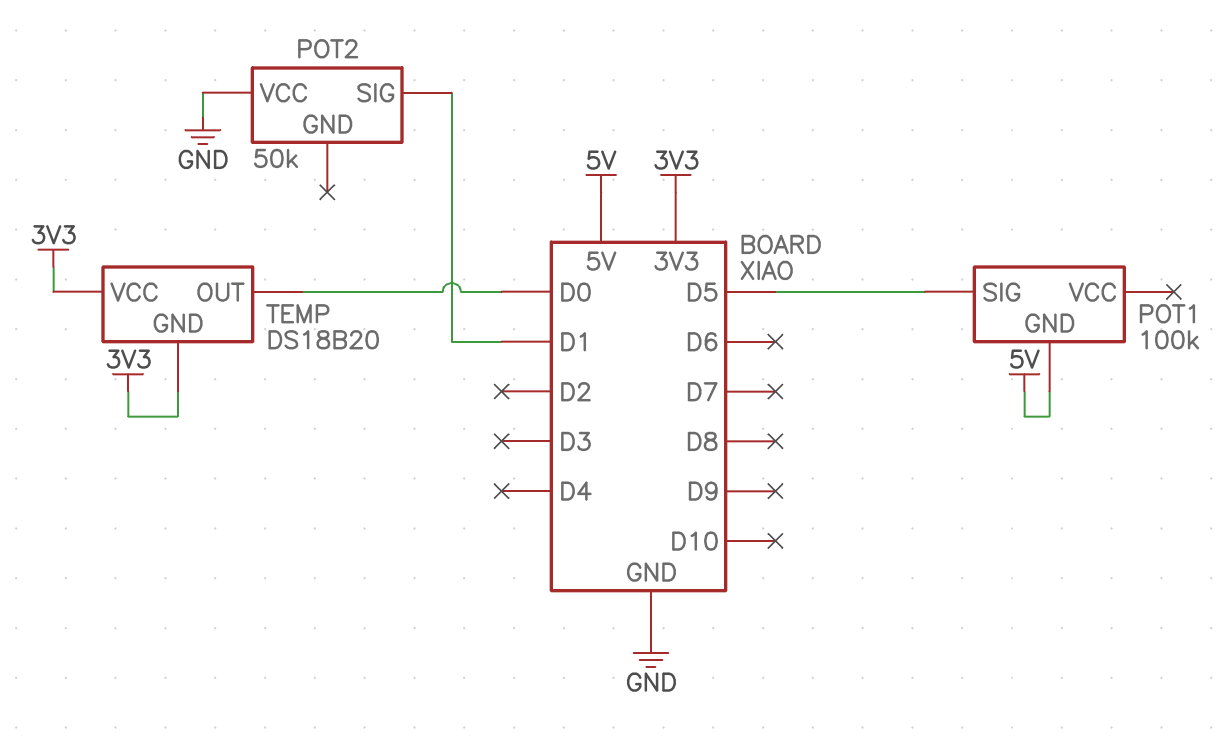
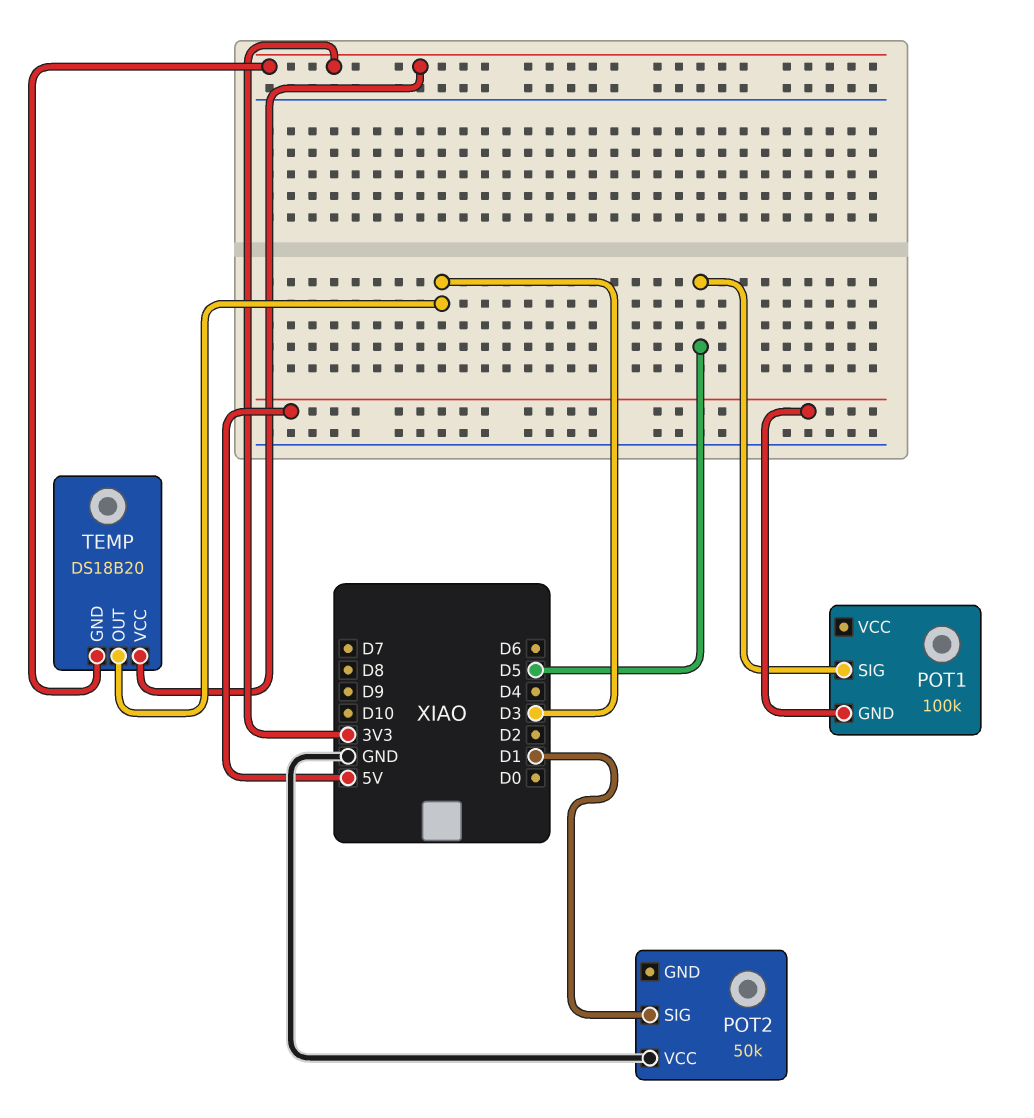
TEMP pin OUT: D0 -> D3

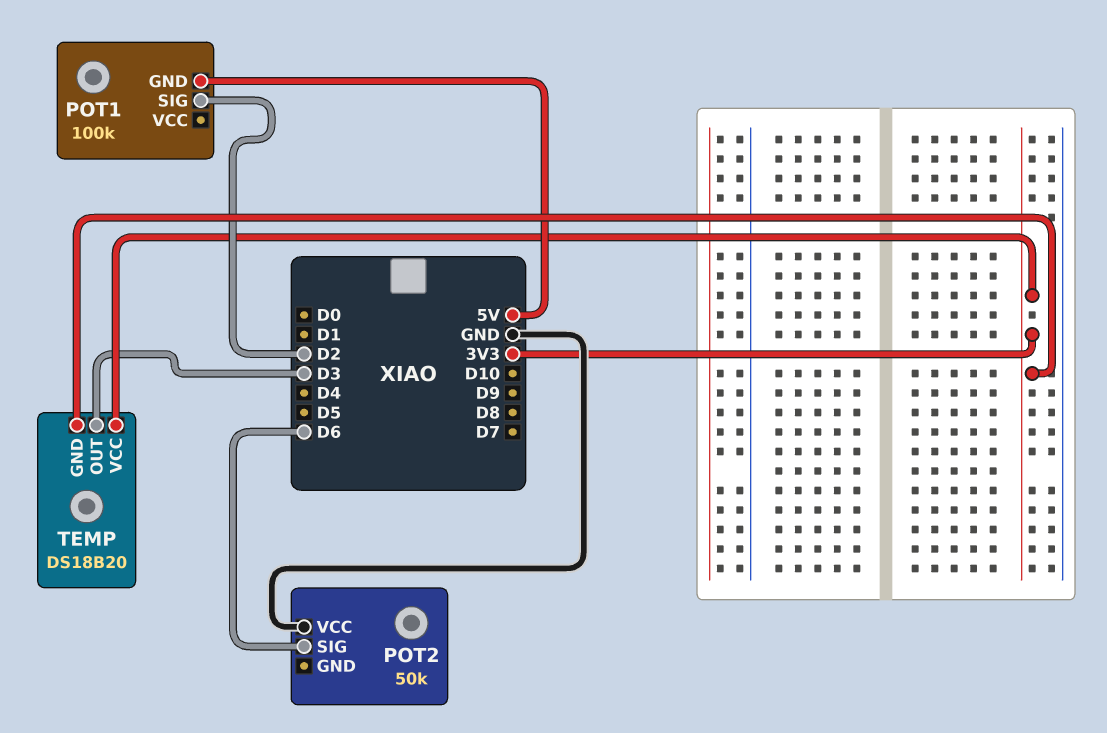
POT1 pin SIG: D5 -> D2
POT2 pin SIG: D1 -> D6

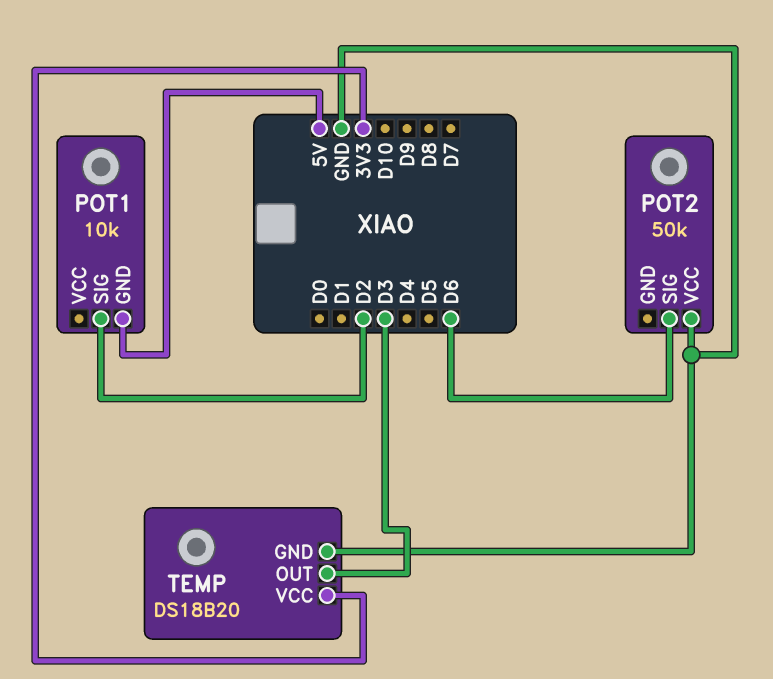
POT1: 100k -> 10k
TEMP pin GND: 3V3 -> GND

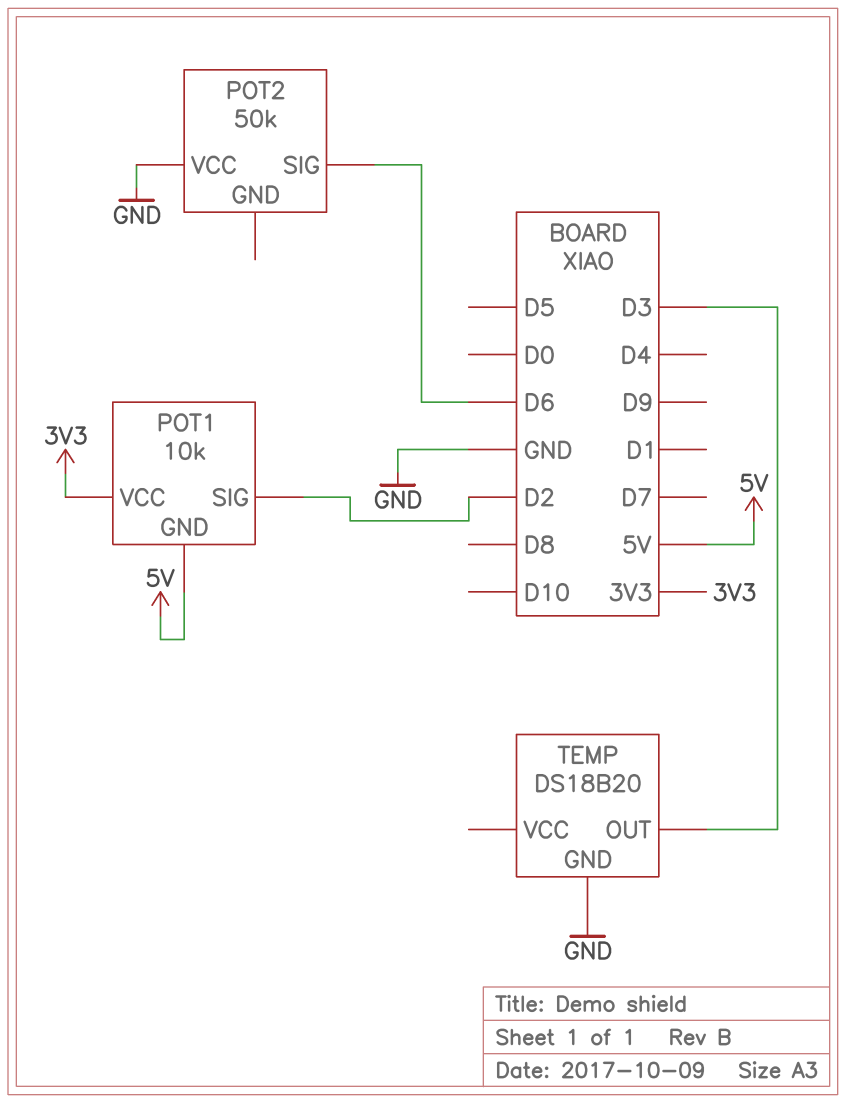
POT1 pin VCC: none -> 3V3
TEMP pin VCC: 3V3 -> none

